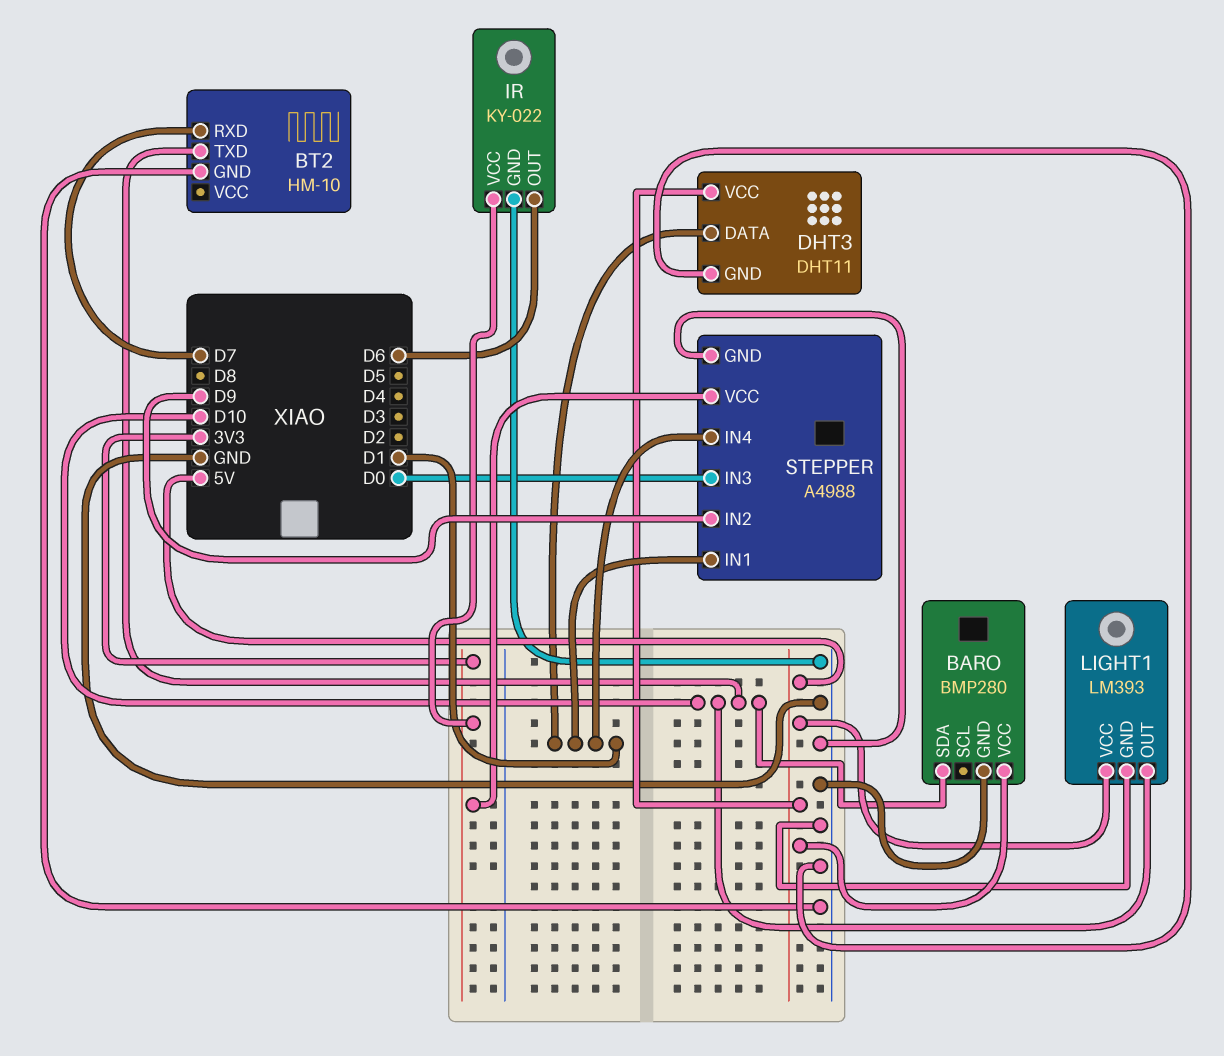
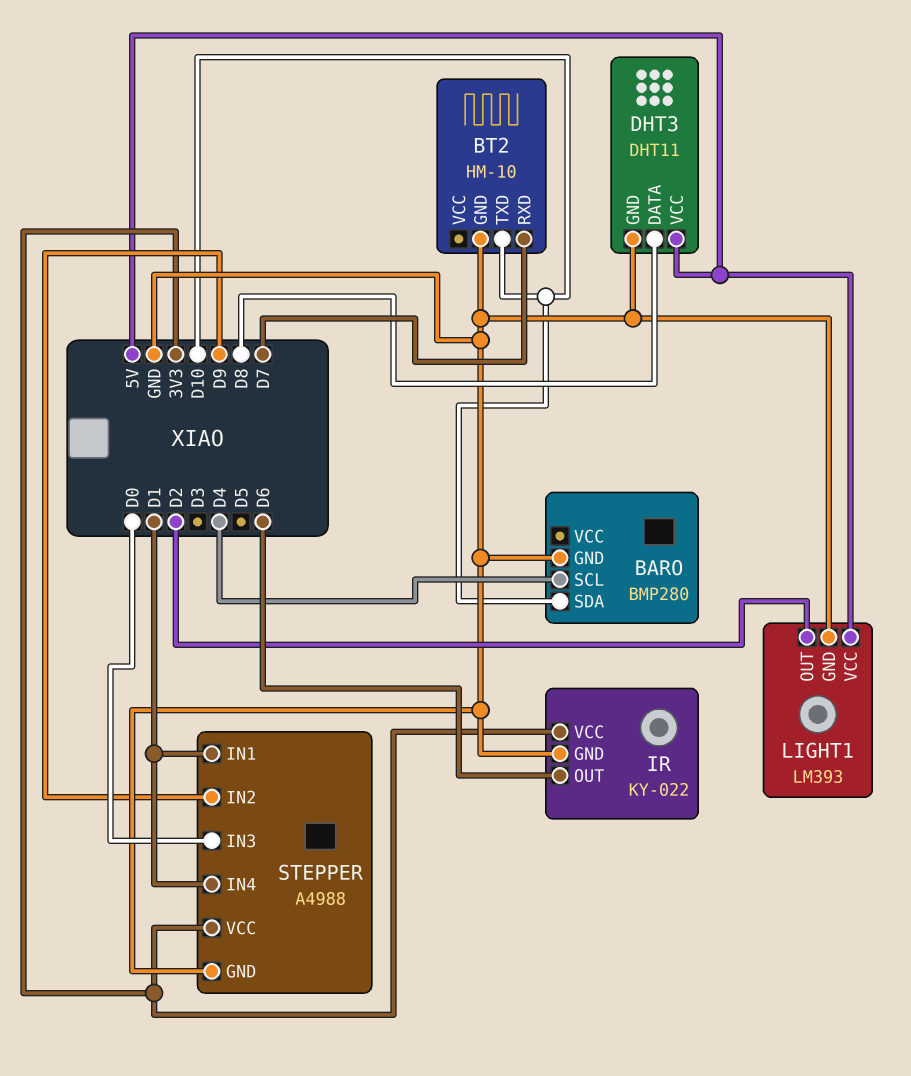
BARO pin SCL: none -> D4
BARO pin VCC: 5V -> none
DHT3 pin DATA: D1 -> D8
LIGHT1 pin OUT: D10 -> D2

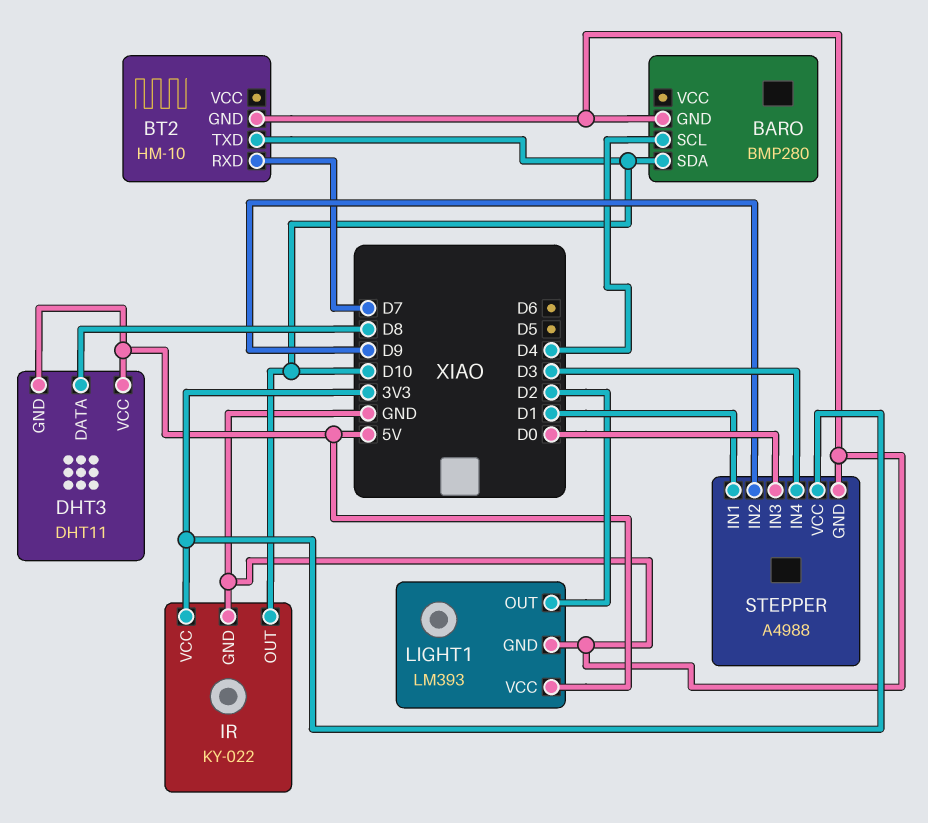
DHT3 pin GND: GND -> 5V
IR pin OUT: D6 -> D10
STEPPER pin IN4: D1 -> D3

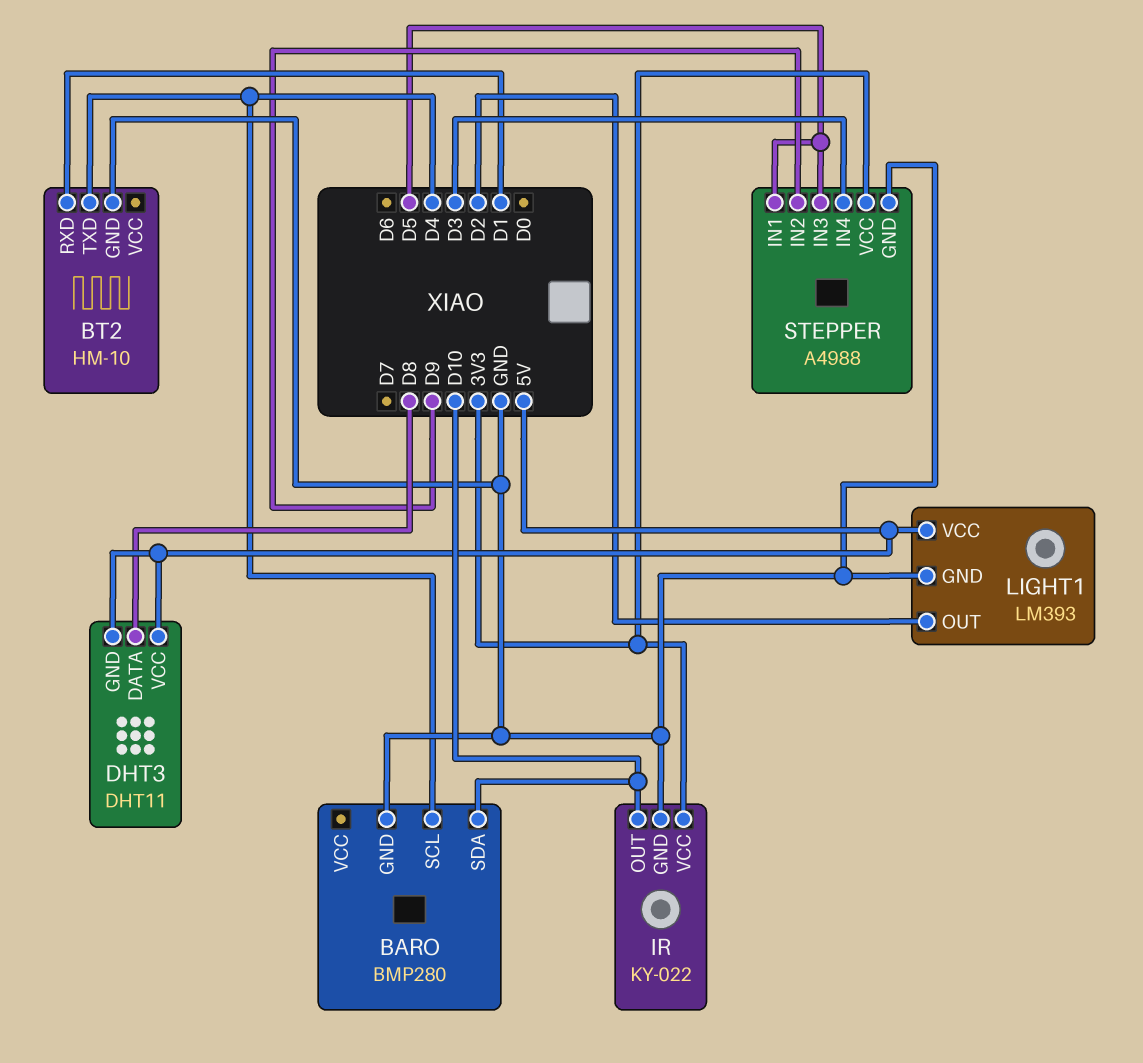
BT2 pin RXD: D7 -> D1
BT2 pin TXD: D10 -> D4
STEPPER pin IN1: D1 -> D5
STEPPER pin IN3: D0 -> D5

